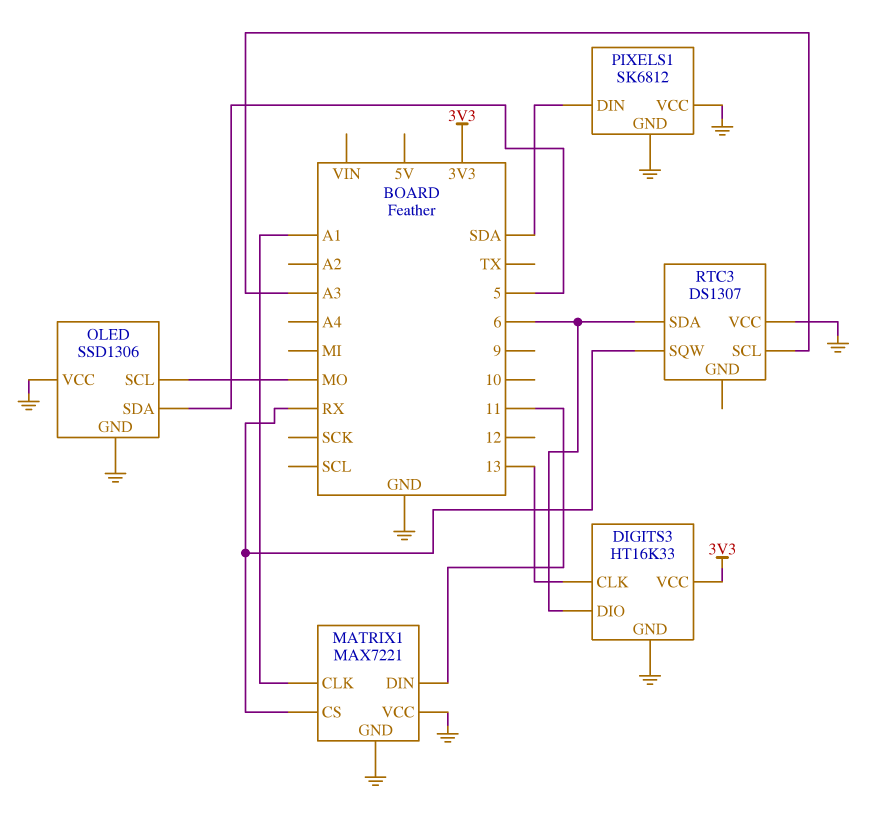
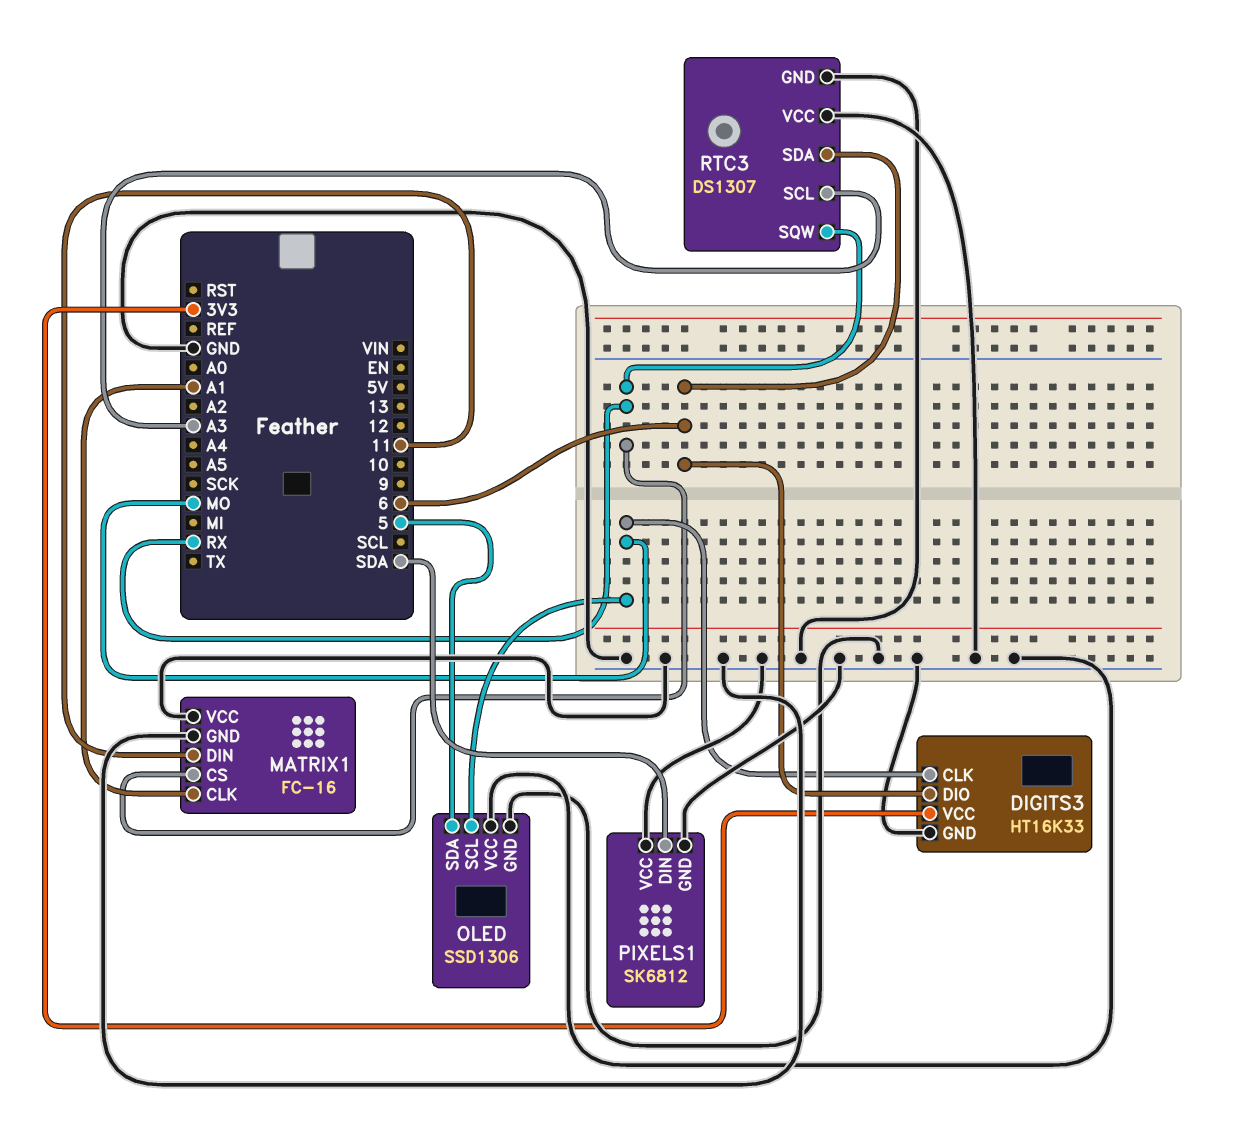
DIGITS3 pin CLK: 13 -> MO
MATRIX1: MAX7221 -> FC-16
RTC3 pin GND: none -> GND

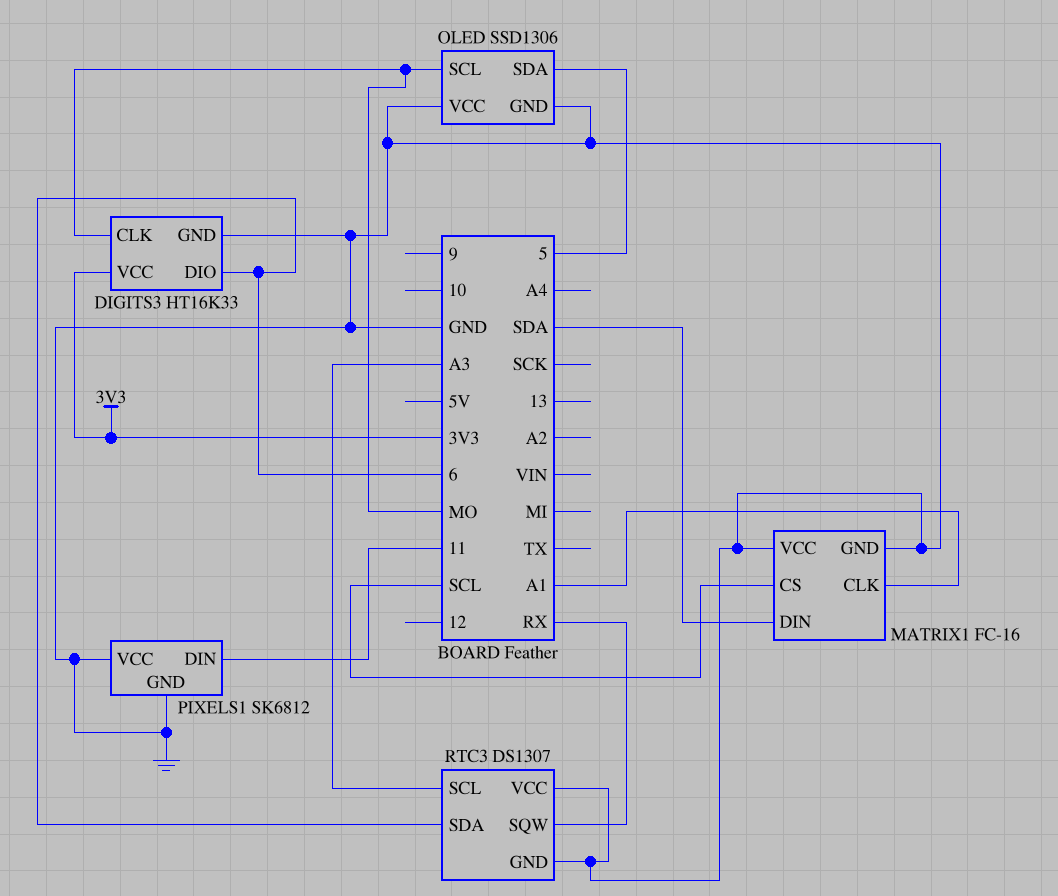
MATRIX1 pin CS: RX -> SCL
MATRIX1 pin DIN: 11 -> SDA
PIXELS1 pin DIN: SDA -> 11

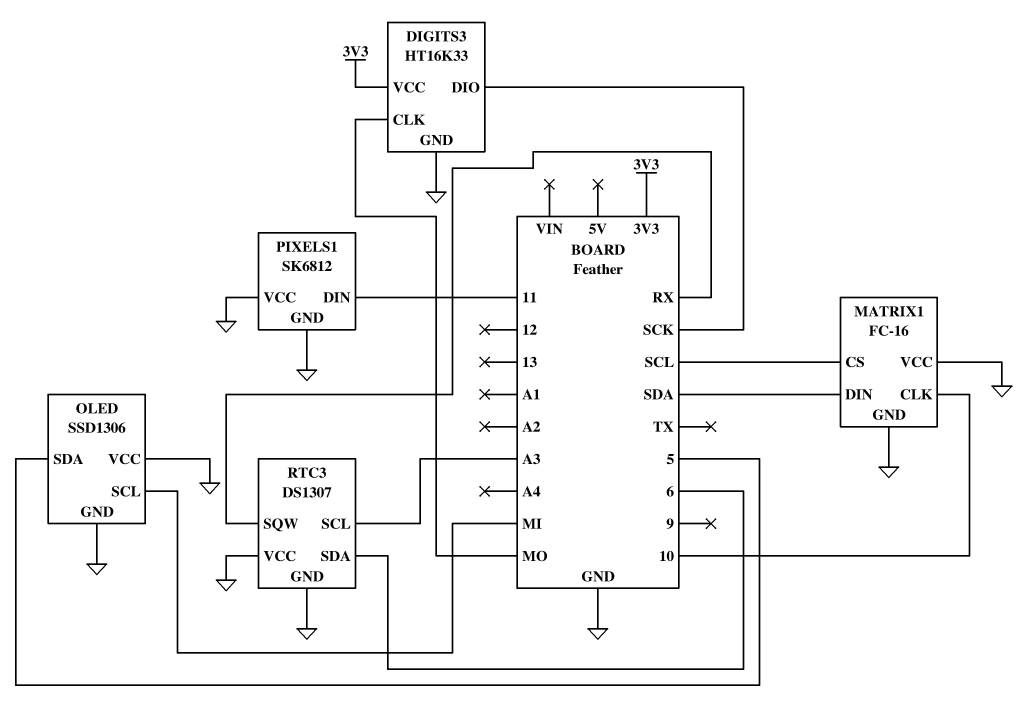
DIGITS3 pin DIO: 6 -> SCK
MATRIX1 pin CLK: A1 -> 10
OLED pin SCL: MO -> MI

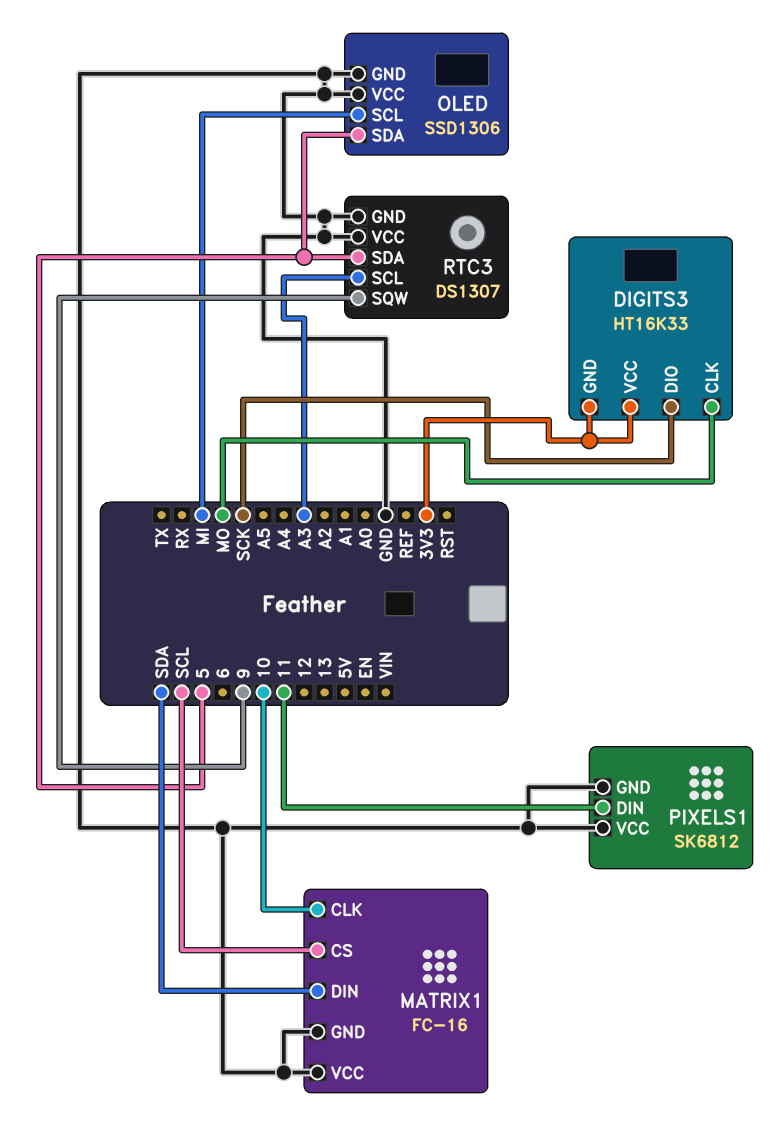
DIGITS3 pin GND: GND -> 3V3
RTC3 pin SDA: 6 -> 5
RTC3 pin SQW: RX -> 9

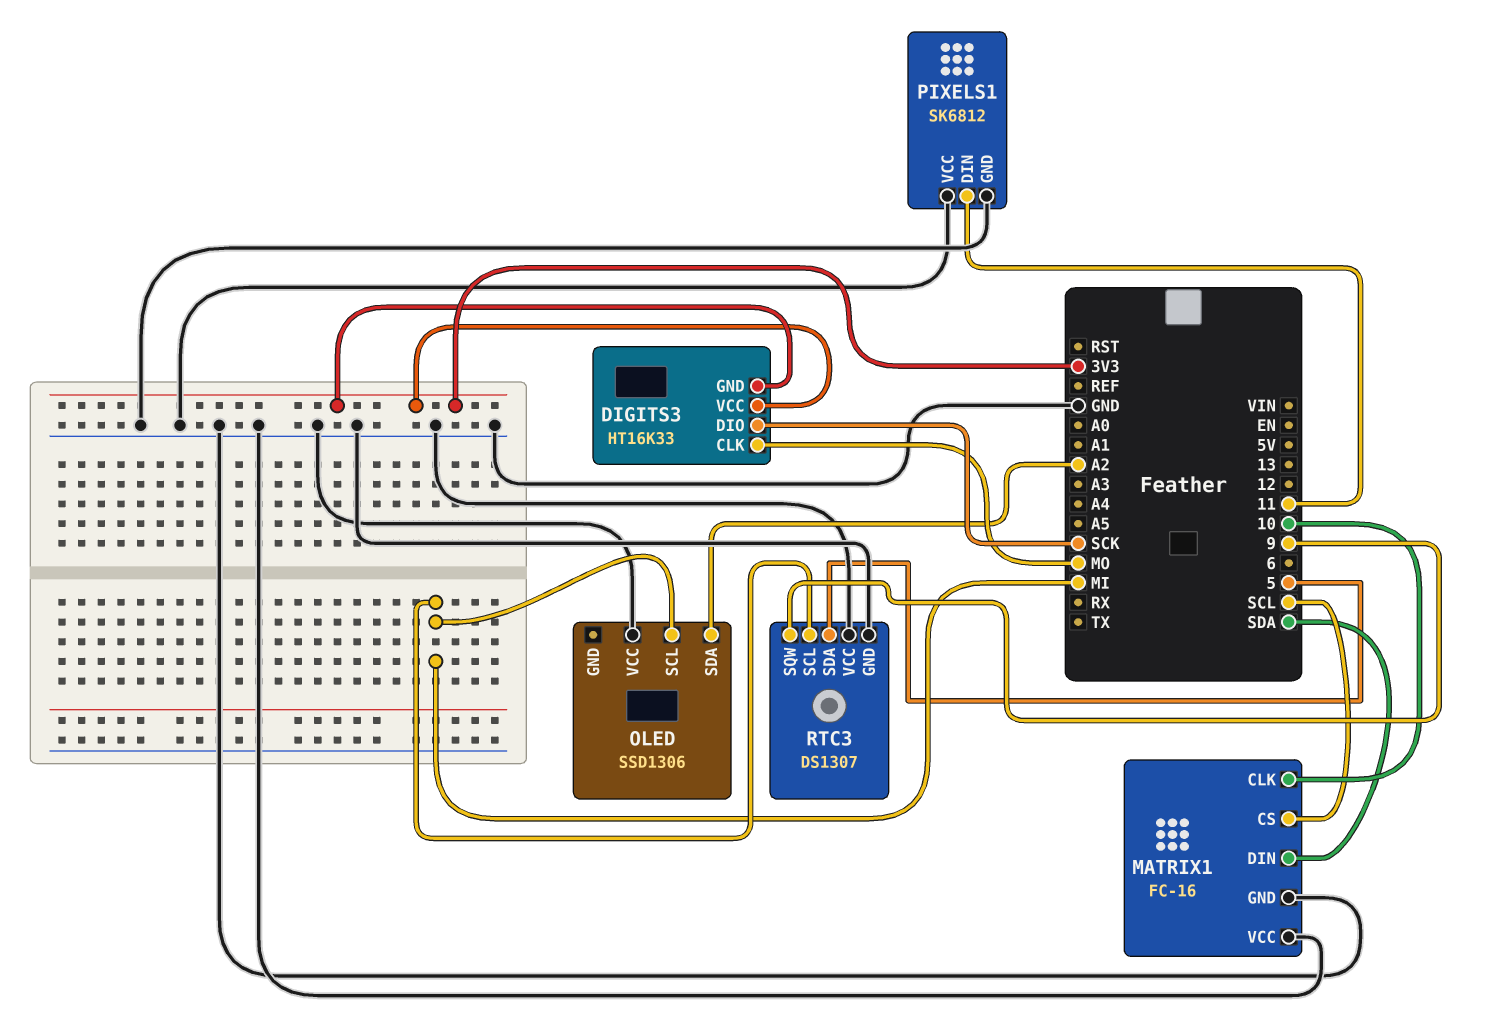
OLED pin GND: GND -> none
OLED pin SDA: 5 -> A2
RTC3 pin SCL: A3 -> MI

